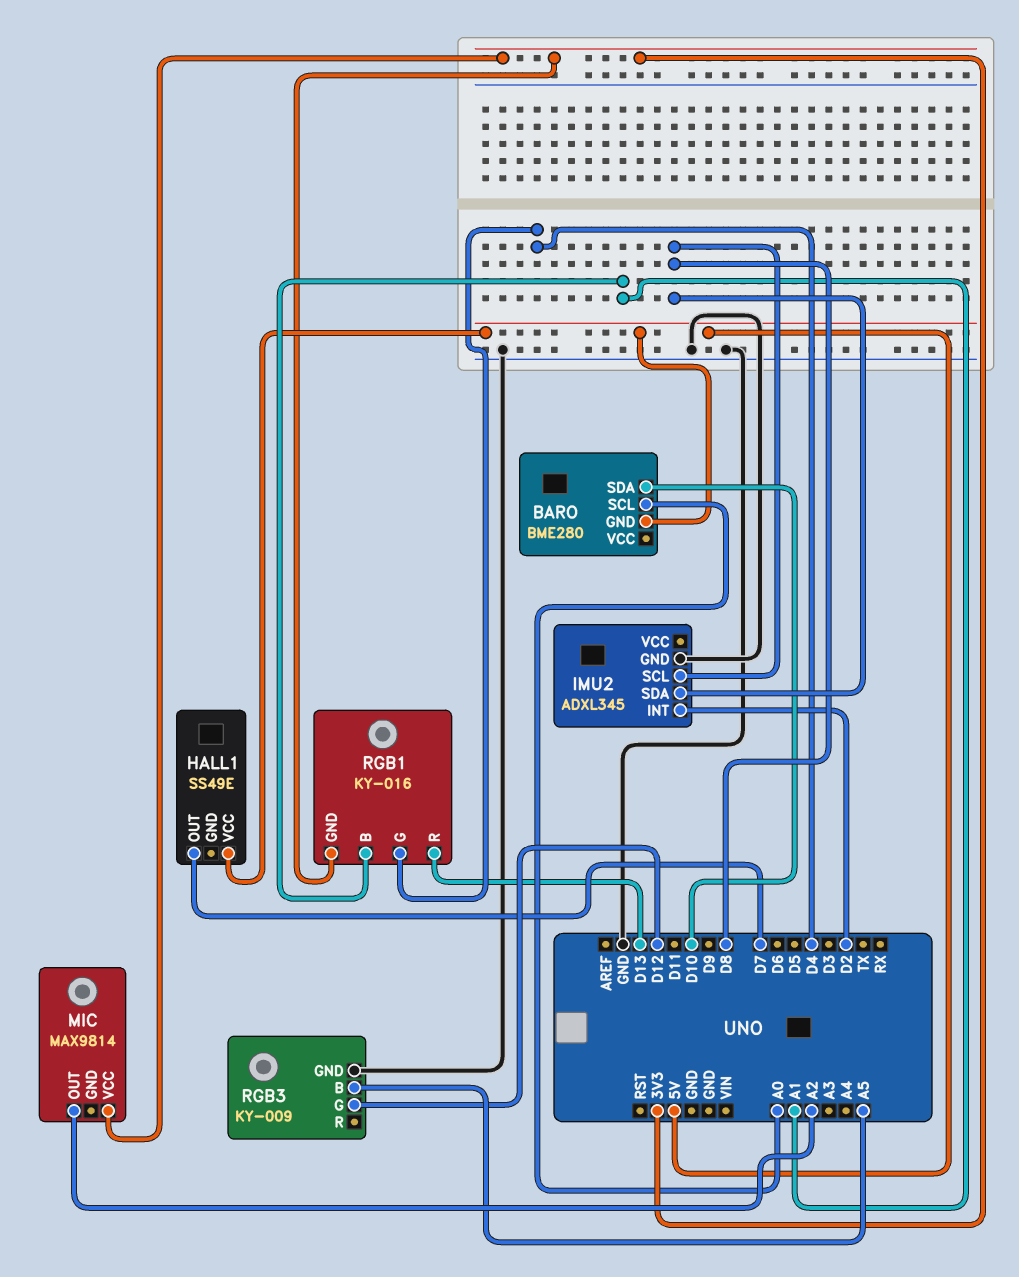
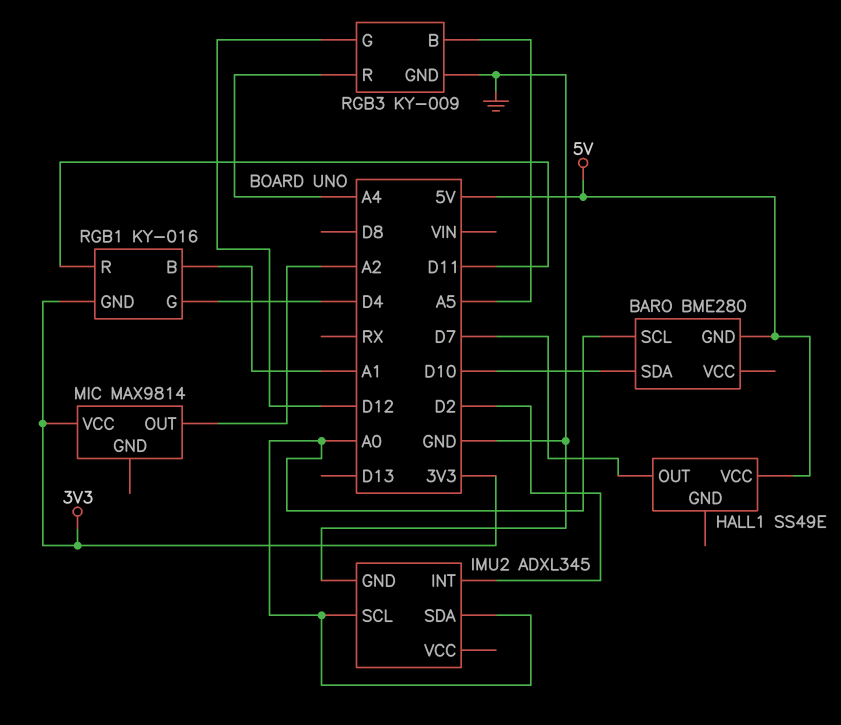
IMU2 pin SCL: D8 -> A0
IMU2 pin SDA: D8 -> A0
RGB1 pin R: D13 -> D11
RGB3 pin R: none -> A4

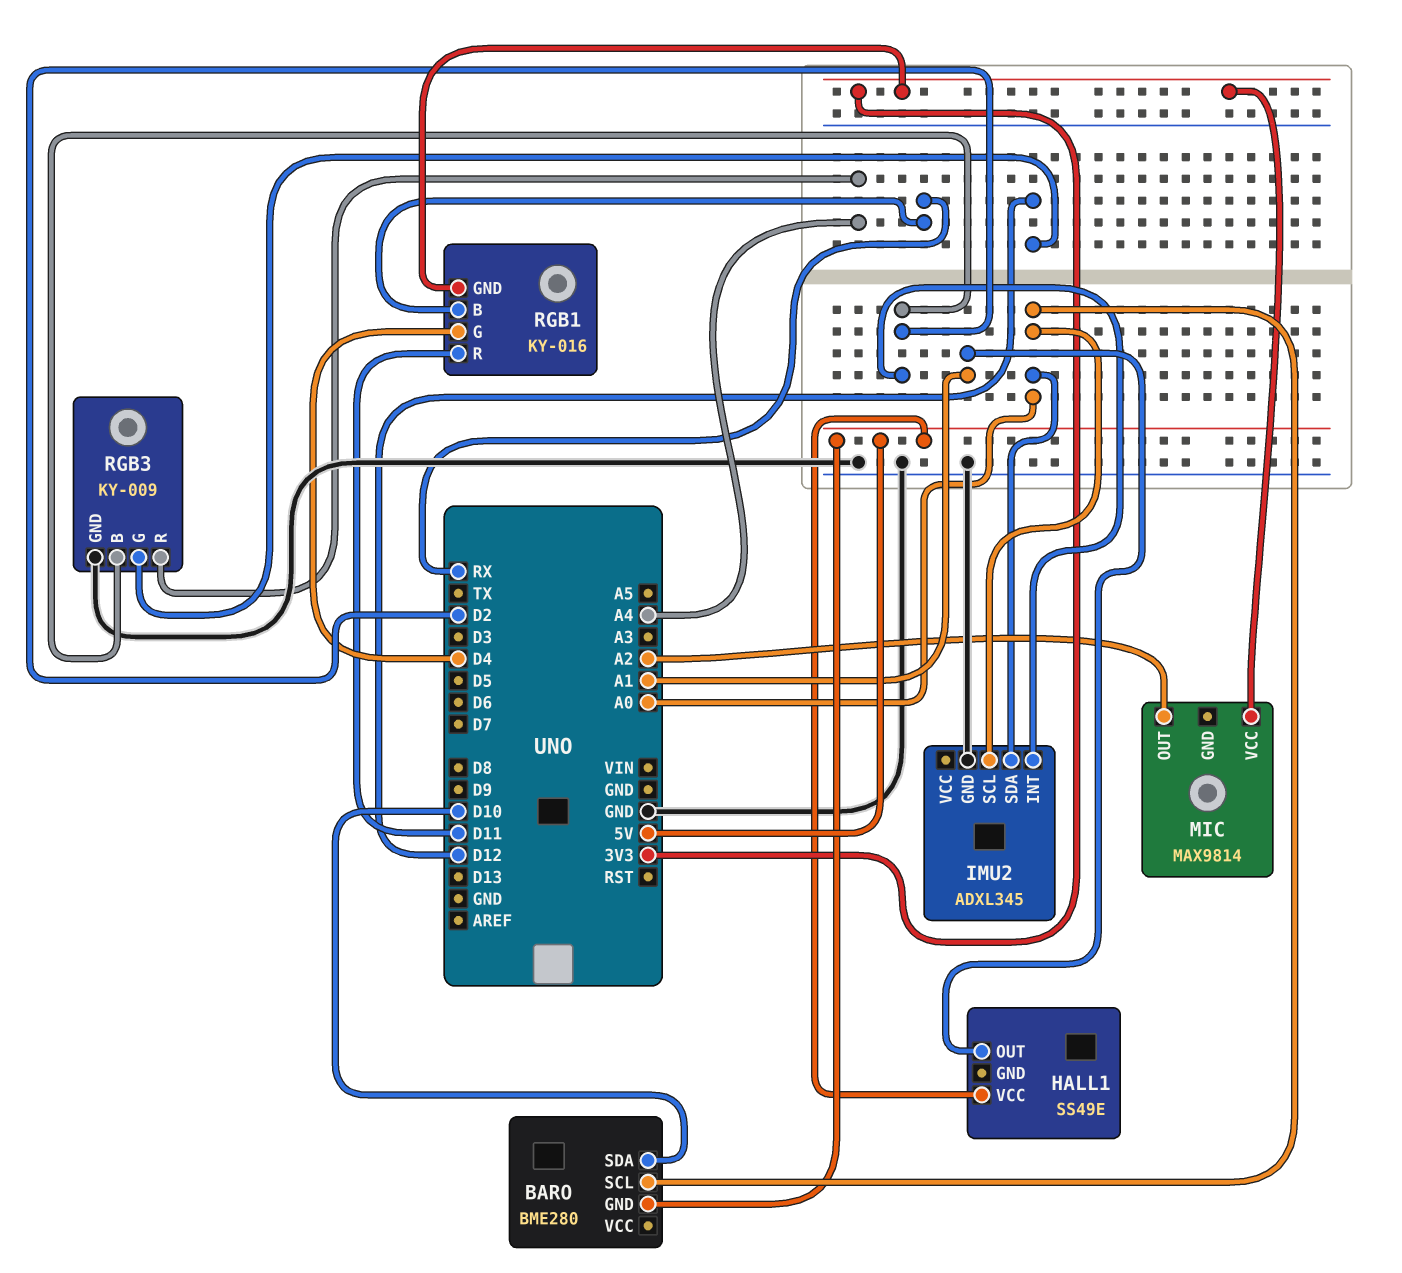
HALL1 pin OUT: D7 -> A1
RGB1 pin B: A1 -> RX
RGB3 pin B: A5 -> D2

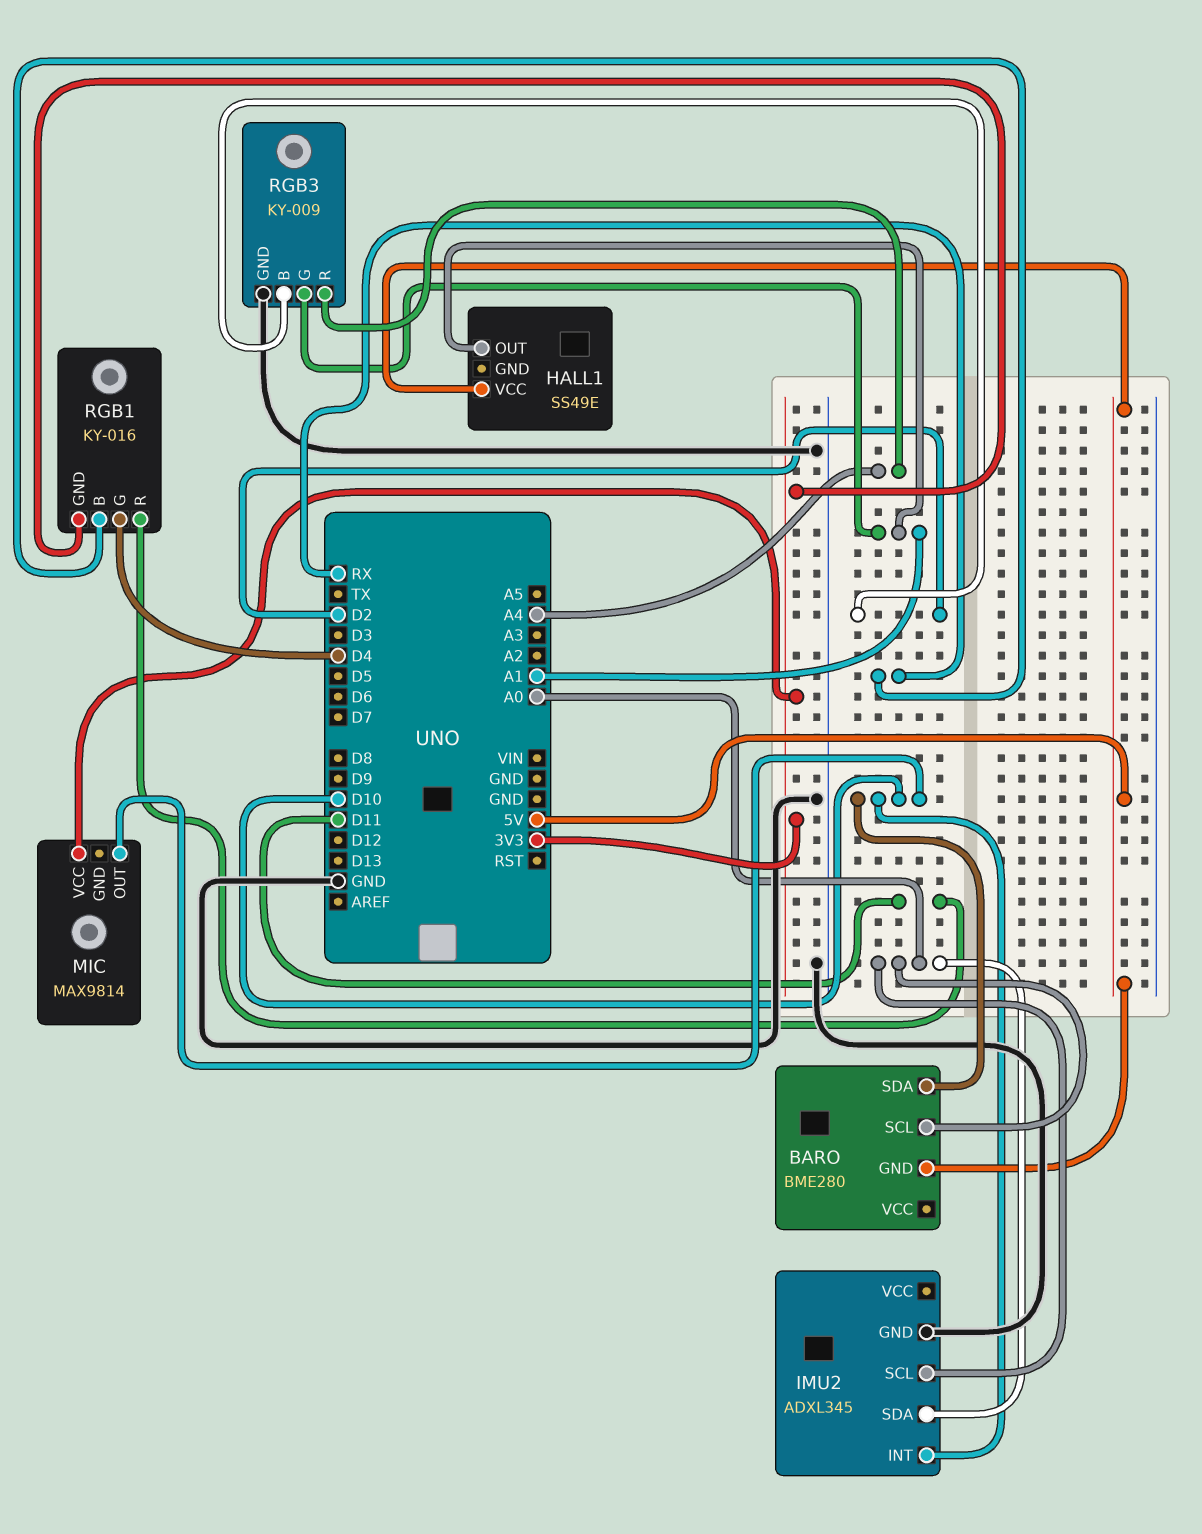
IMU2 pin INT: D2 -> D10
MIC pin OUT: A2 -> D10
RGB3 pin G: D12 -> A1

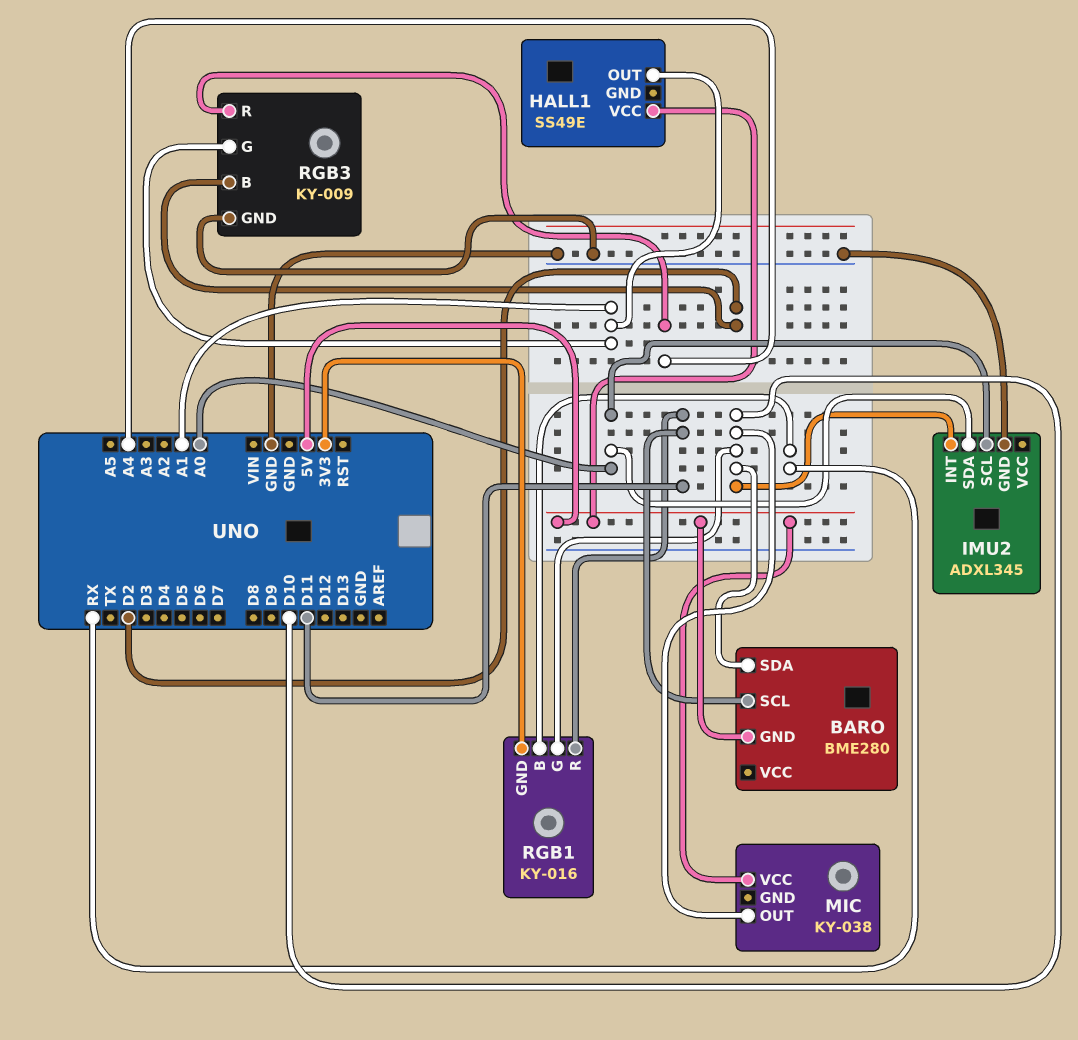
BARO pin SCL: A0 -> D11
MIC: MAX9814 -> KY-038
MIC pin VCC: 3V3 -> 5V
RGB1 pin G: D4 -> D10

